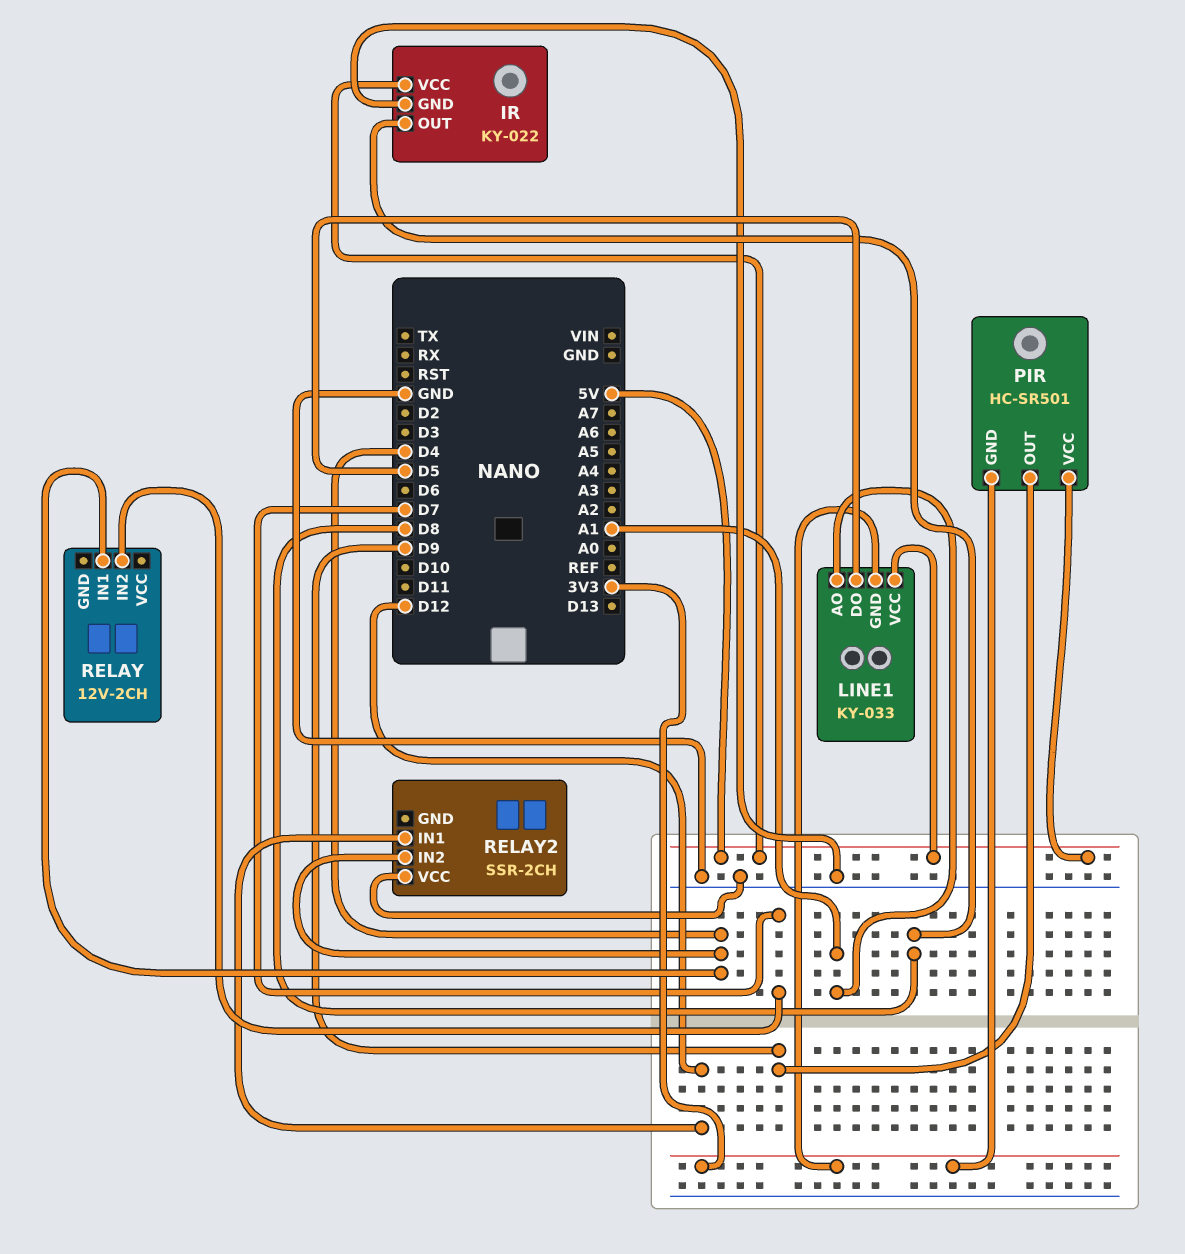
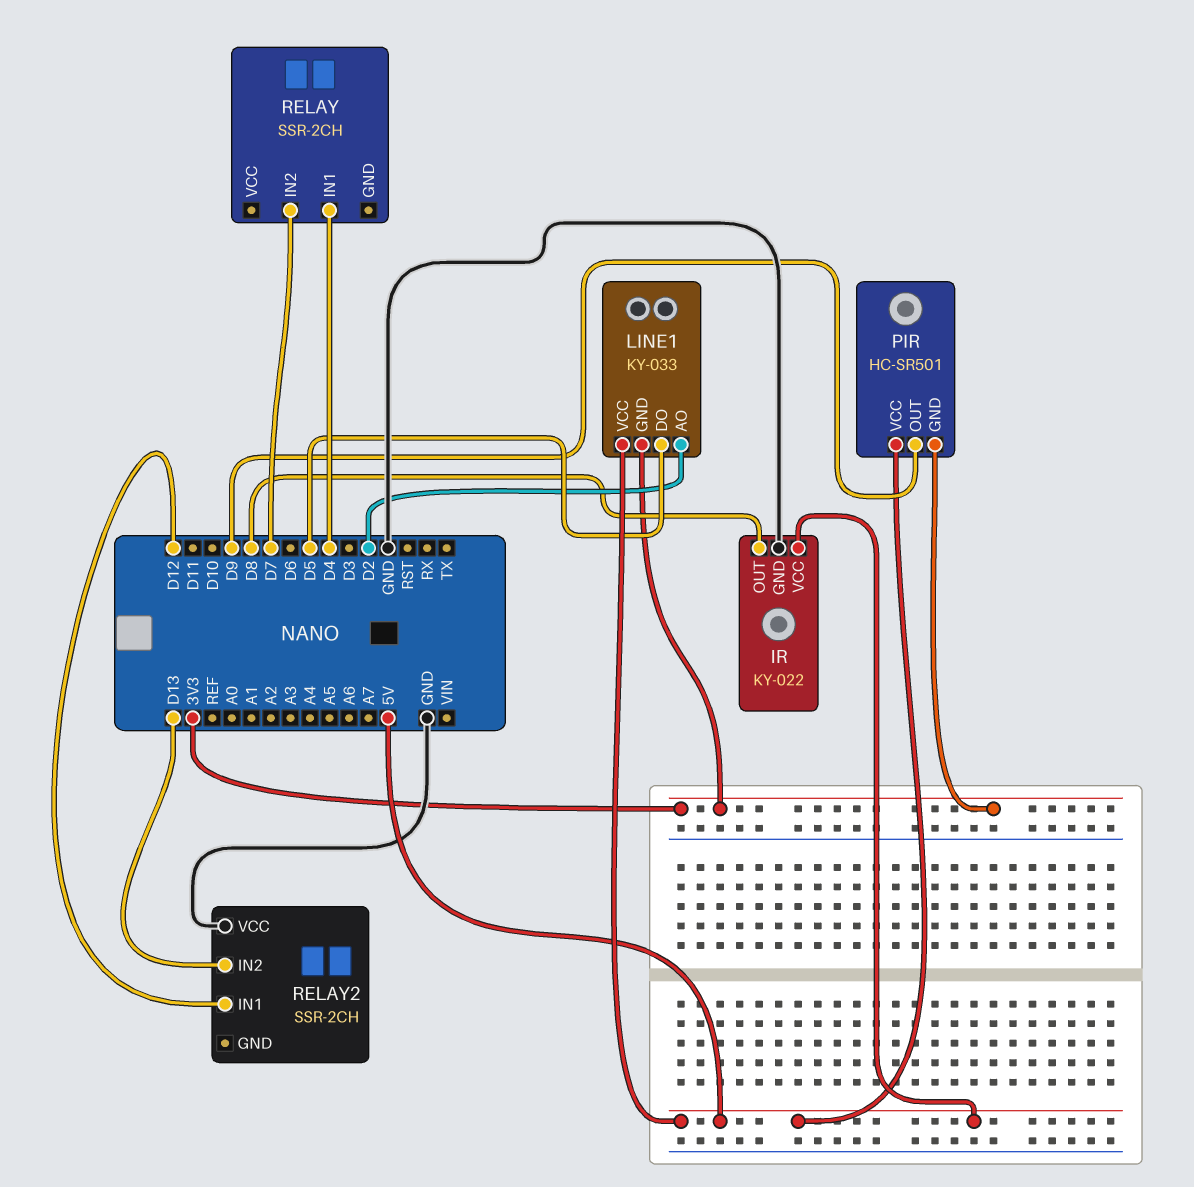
LINE1 pin AO: A1 -> D2
RELAY: 12V-2CH -> SSR-2CH
RELAY2 pin IN2: D4 -> D13

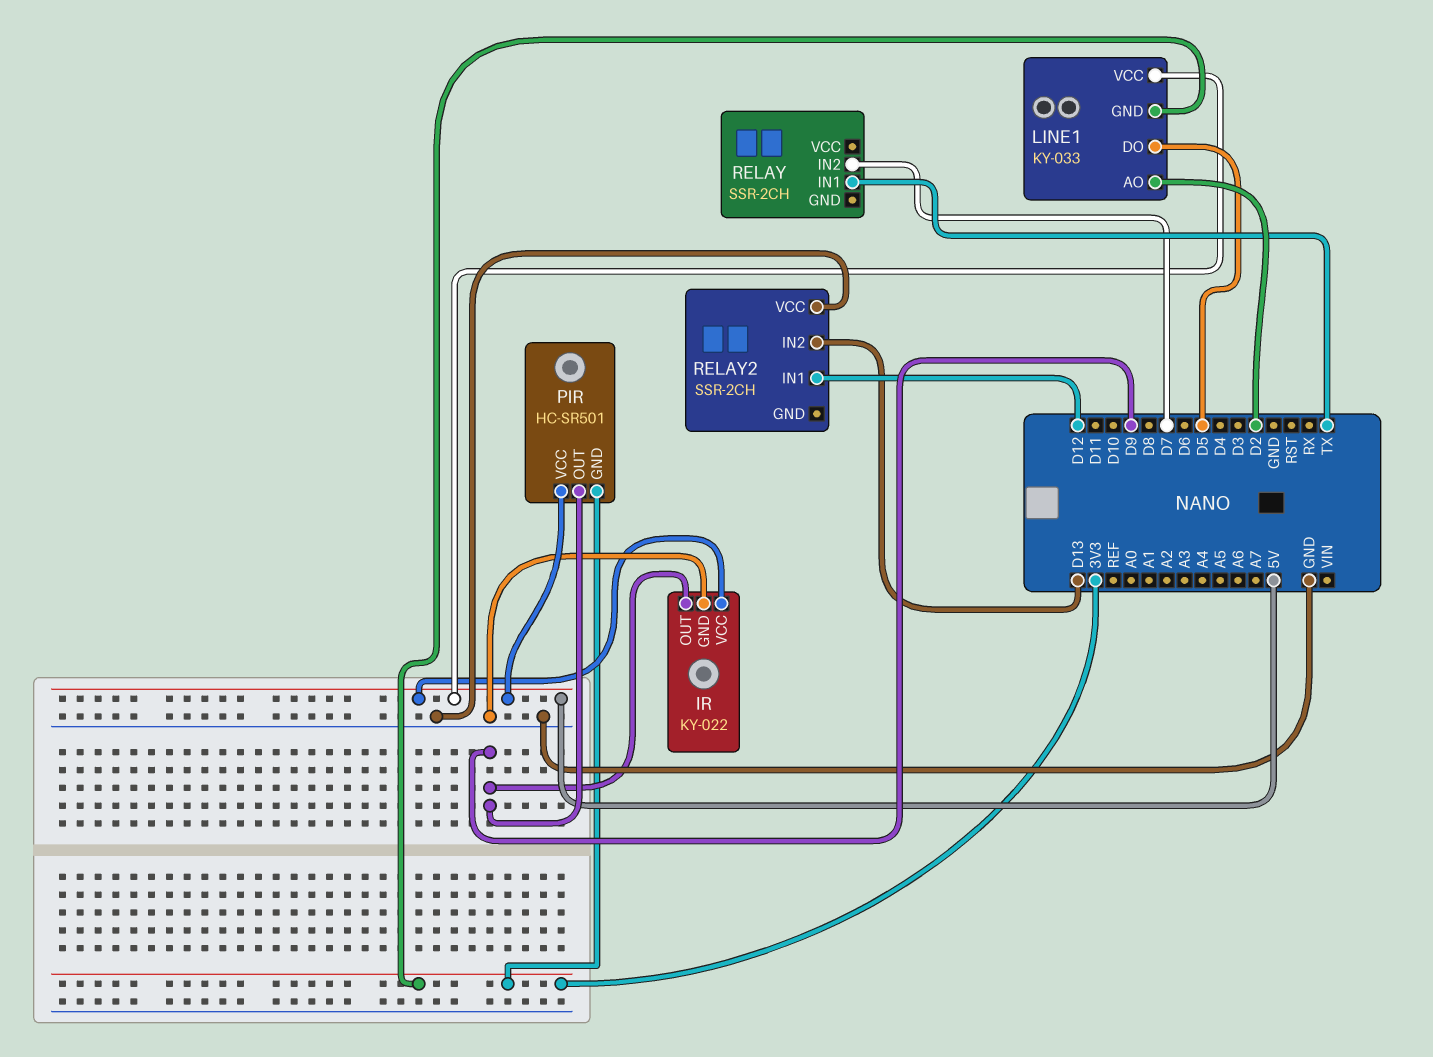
IR pin OUT: D8 -> D9
RELAY pin IN1: D4 -> TX

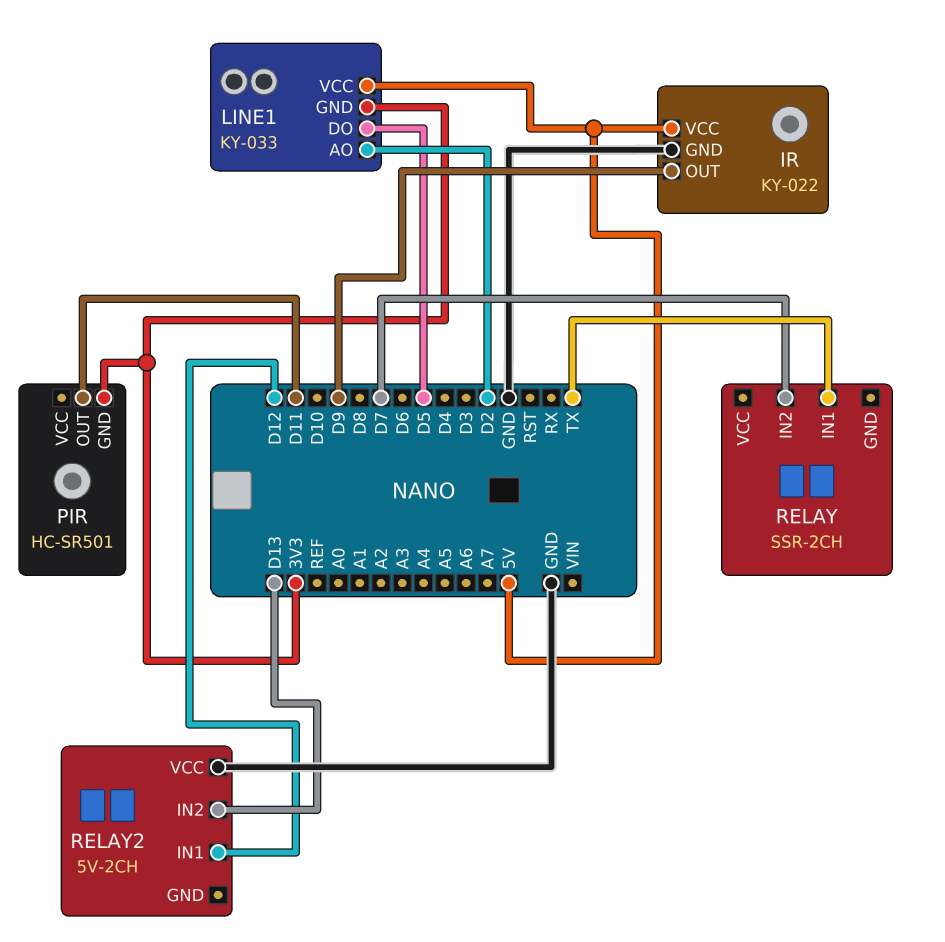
PIR pin OUT: D9 -> D11
PIR pin VCC: 5V -> none
RELAY2: SSR-2CH -> 5V-2CH

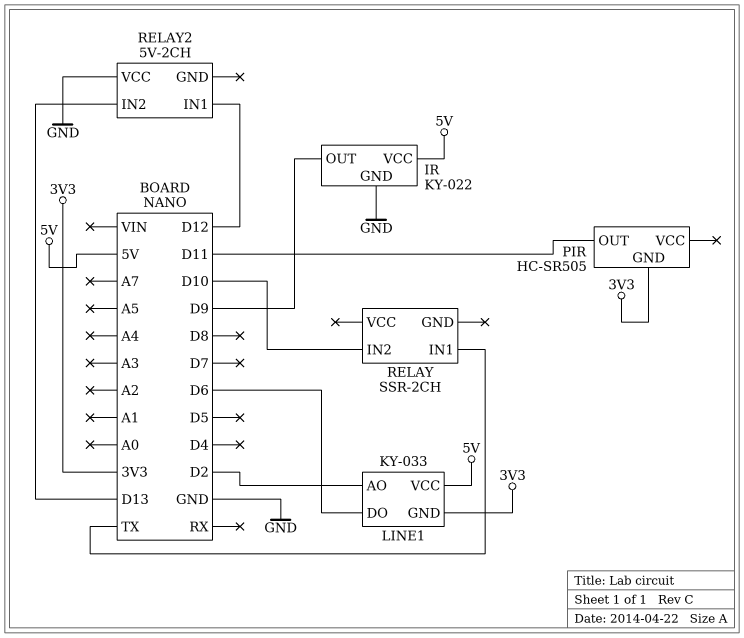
LINE1 pin DO: D5 -> D6
PIR: HC-SR501 -> HC-SR505
RELAY pin IN2: D7 -> D10

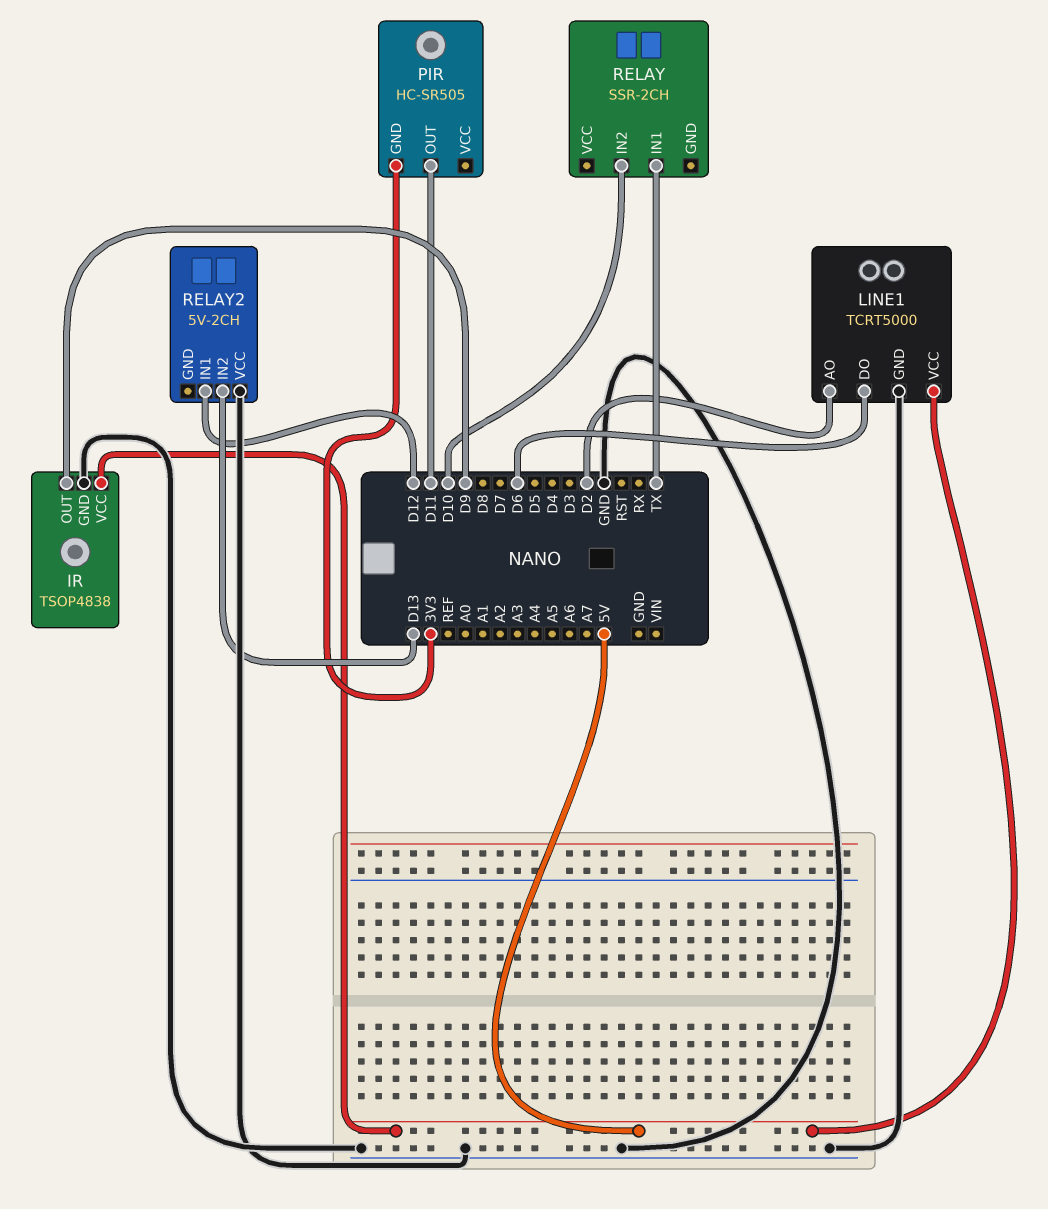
IR: KY-022 -> TSOP4838
LINE1: KY-033 -> TCRT5000
LINE1 pin GND: 3V3 -> GND

